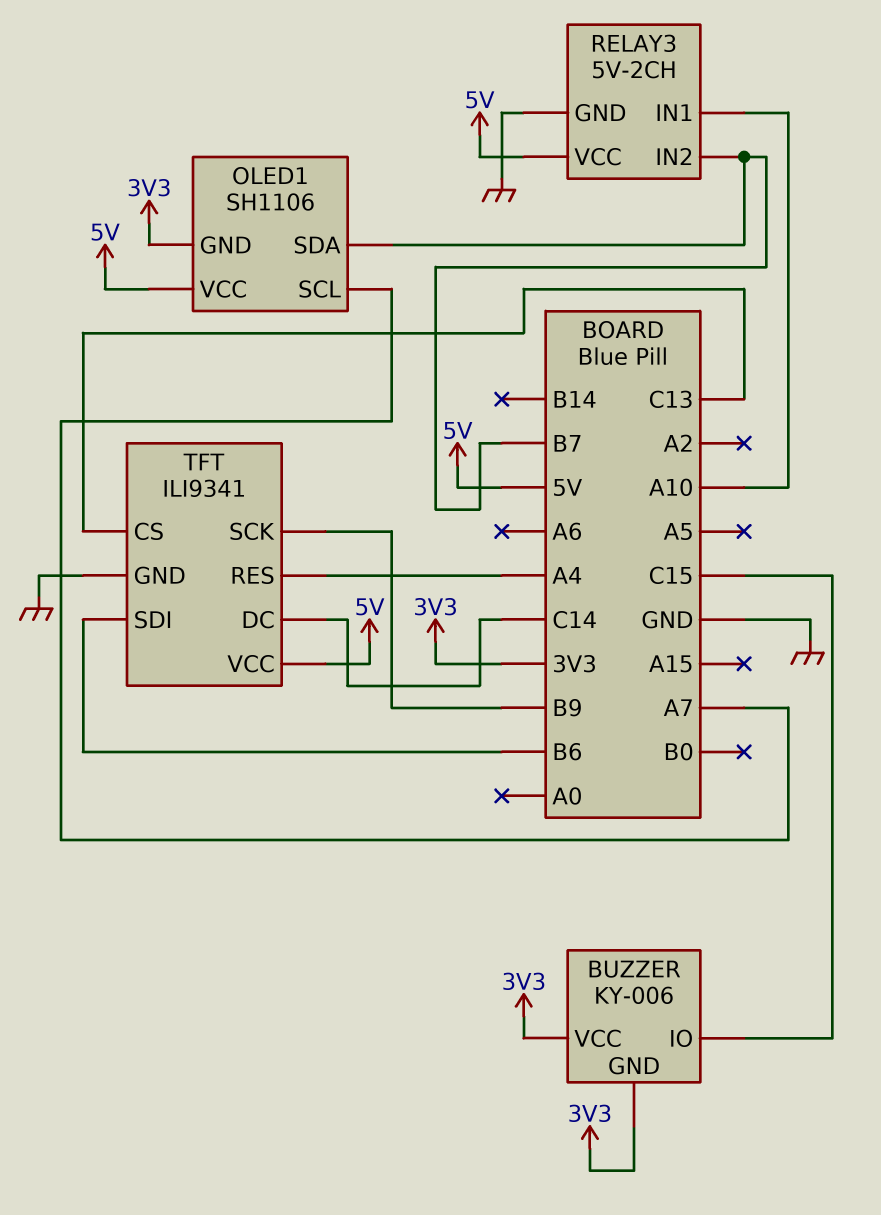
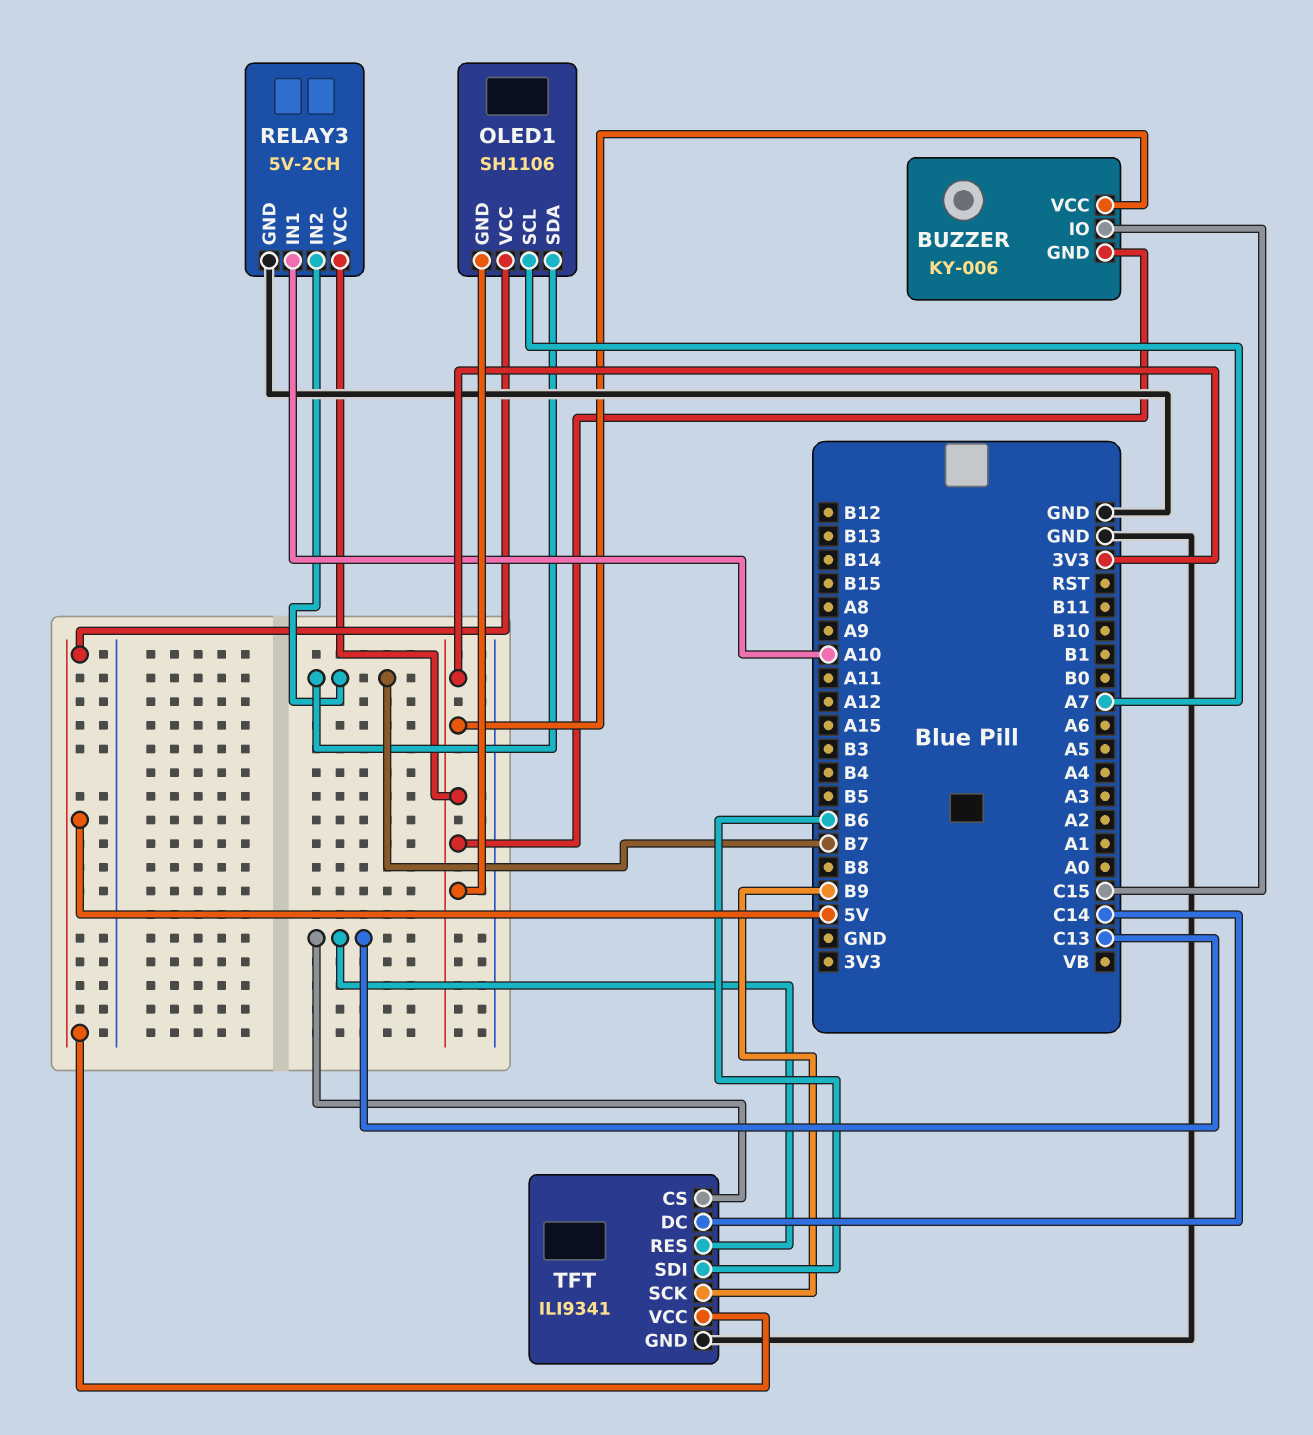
RELAY3 pin VCC: 5V -> 3V3
TFT pin RES: A4 -> C13

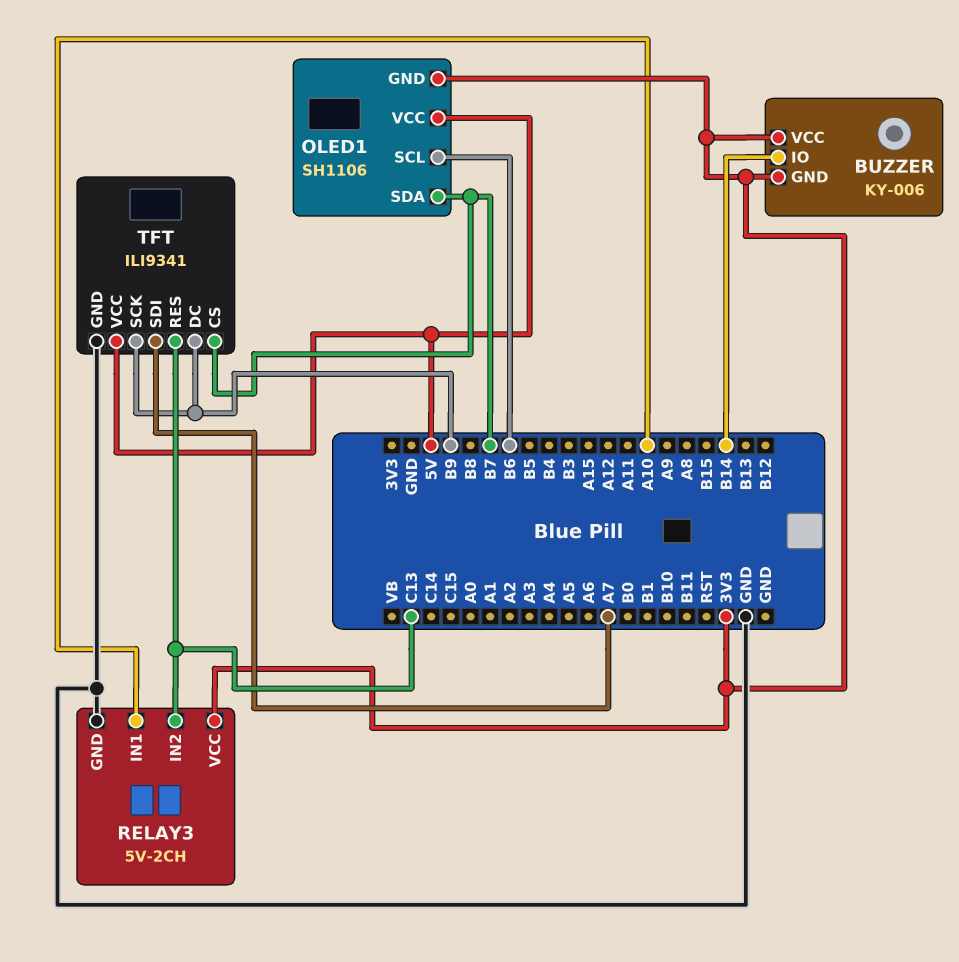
BUZZER pin IO: C15 -> B14
OLED1 pin SCL: A7 -> B6
RELAY3 pin IN2: B7 -> C13
TFT pin CS: C13 -> B7
TFT pin DC: C14 -> B9
TFT pin SDI: B6 -> A7

